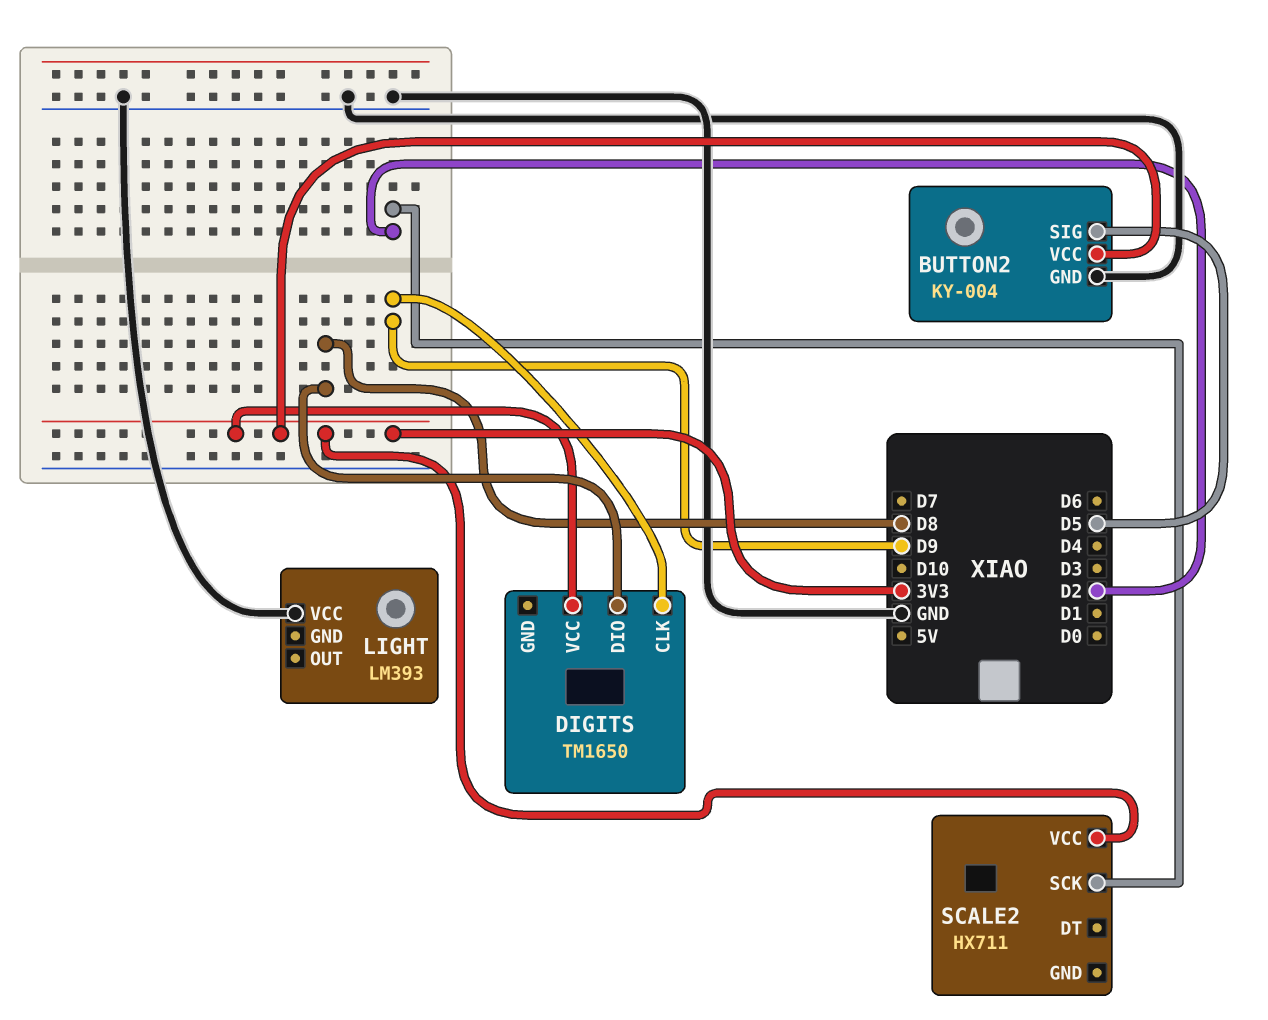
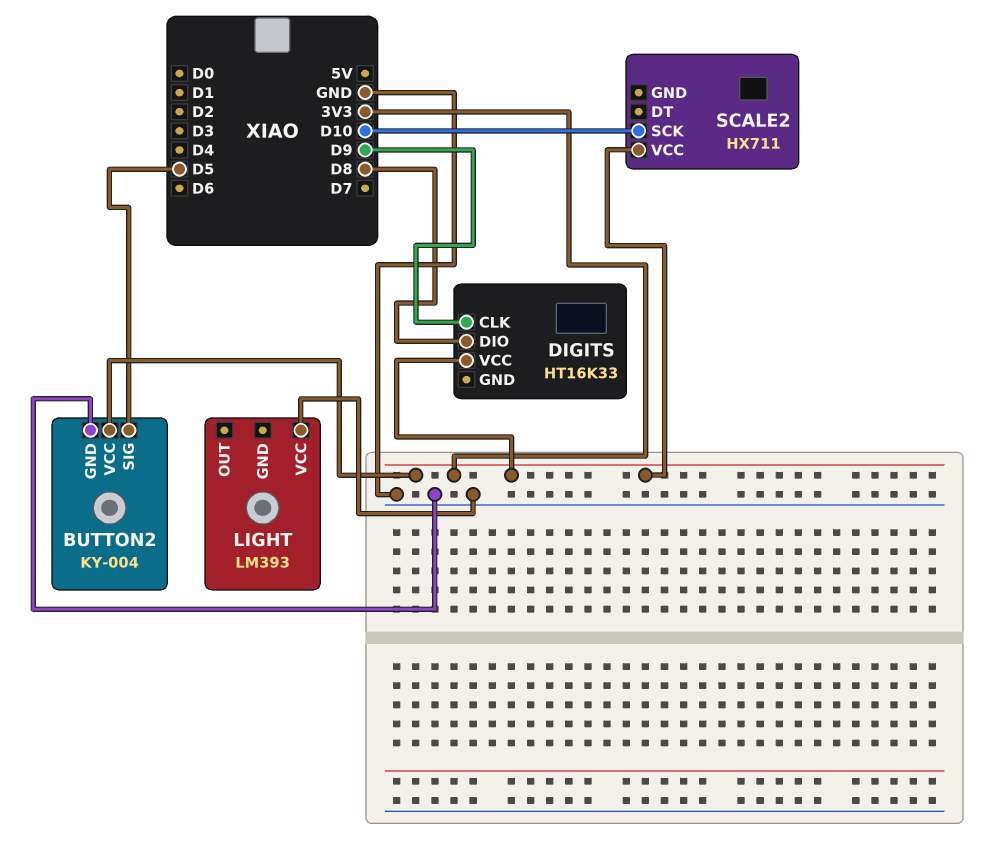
DIGITS: TM1650 -> HT16K33
SCALE2 pin SCK: D2 -> D10

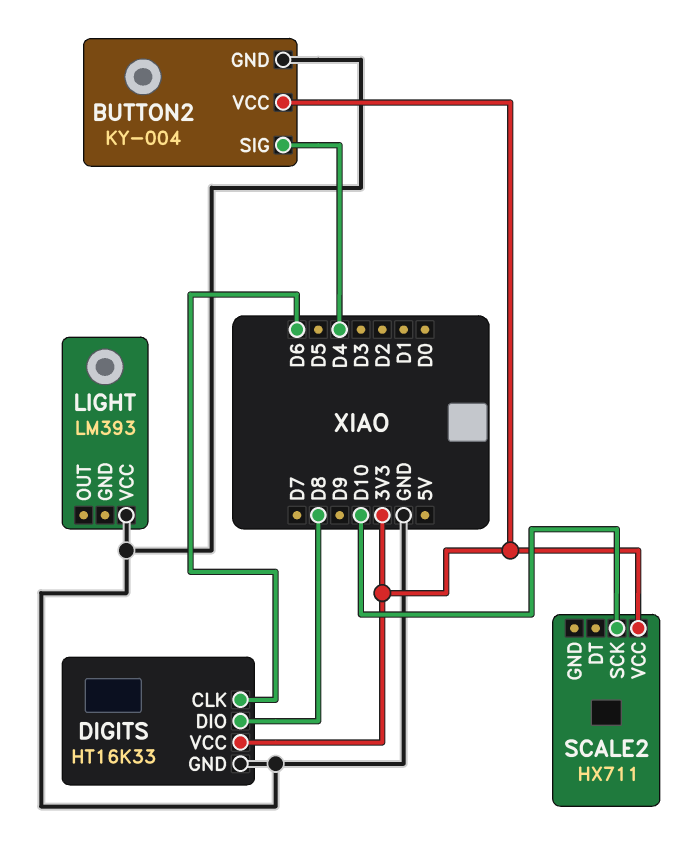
BUTTON2 pin SIG: D5 -> D4
DIGITS pin CLK: D9 -> D6
DIGITS pin GND: none -> GND

